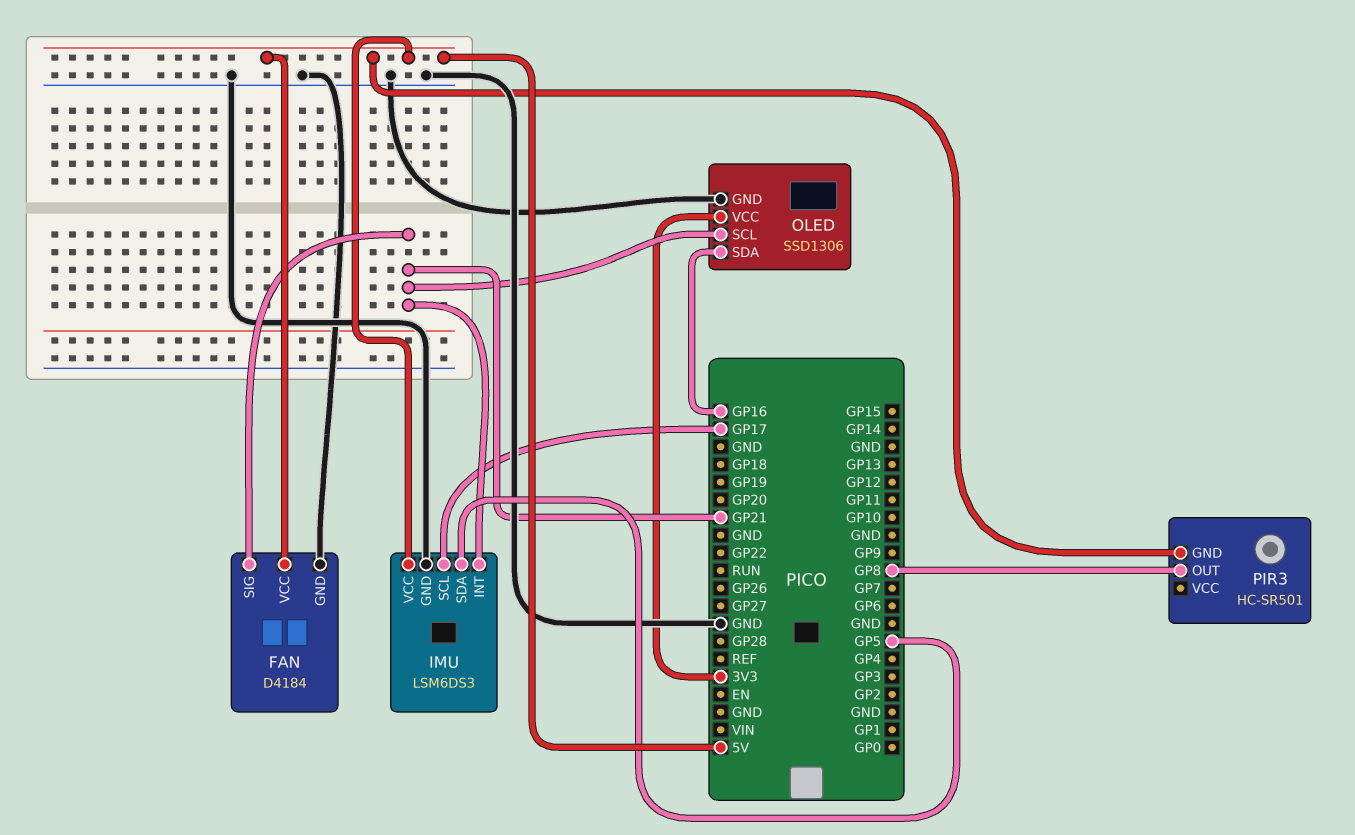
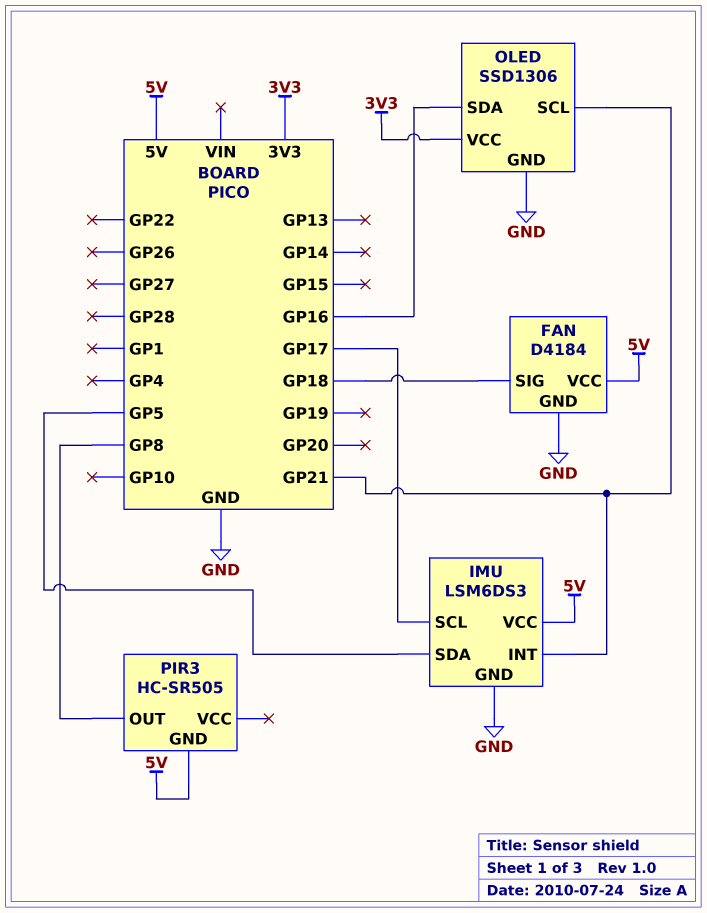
FAN pin SIG: GP21 -> GP18
PIR3: HC-SR501 -> HC-SR505

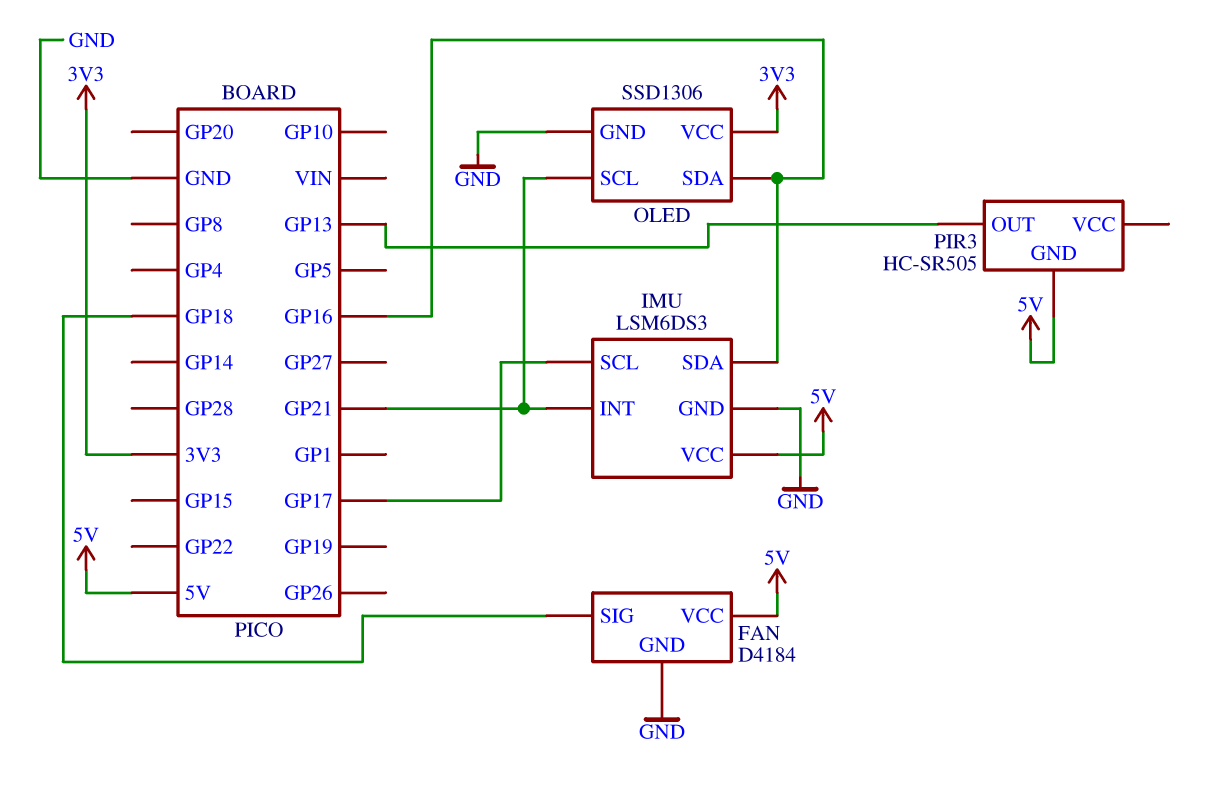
IMU pin SDA: GP5 -> GP16
PIR3 pin OUT: GP8 -> GP13

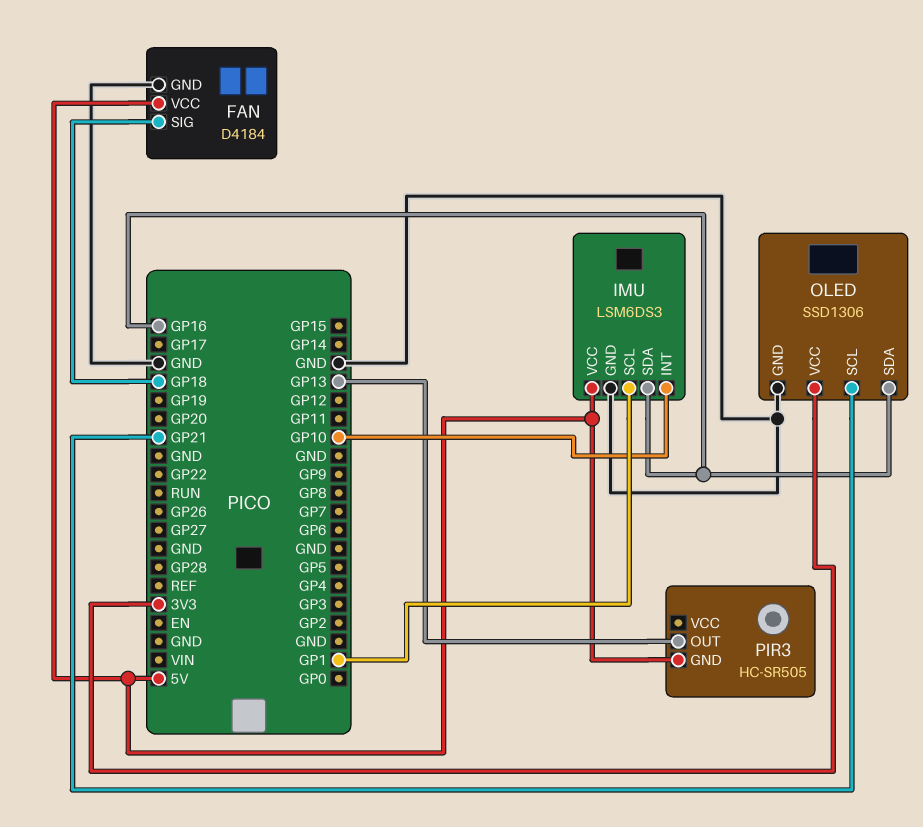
IMU pin INT: GP21 -> GP10
IMU pin SCL: GP17 -> GP1

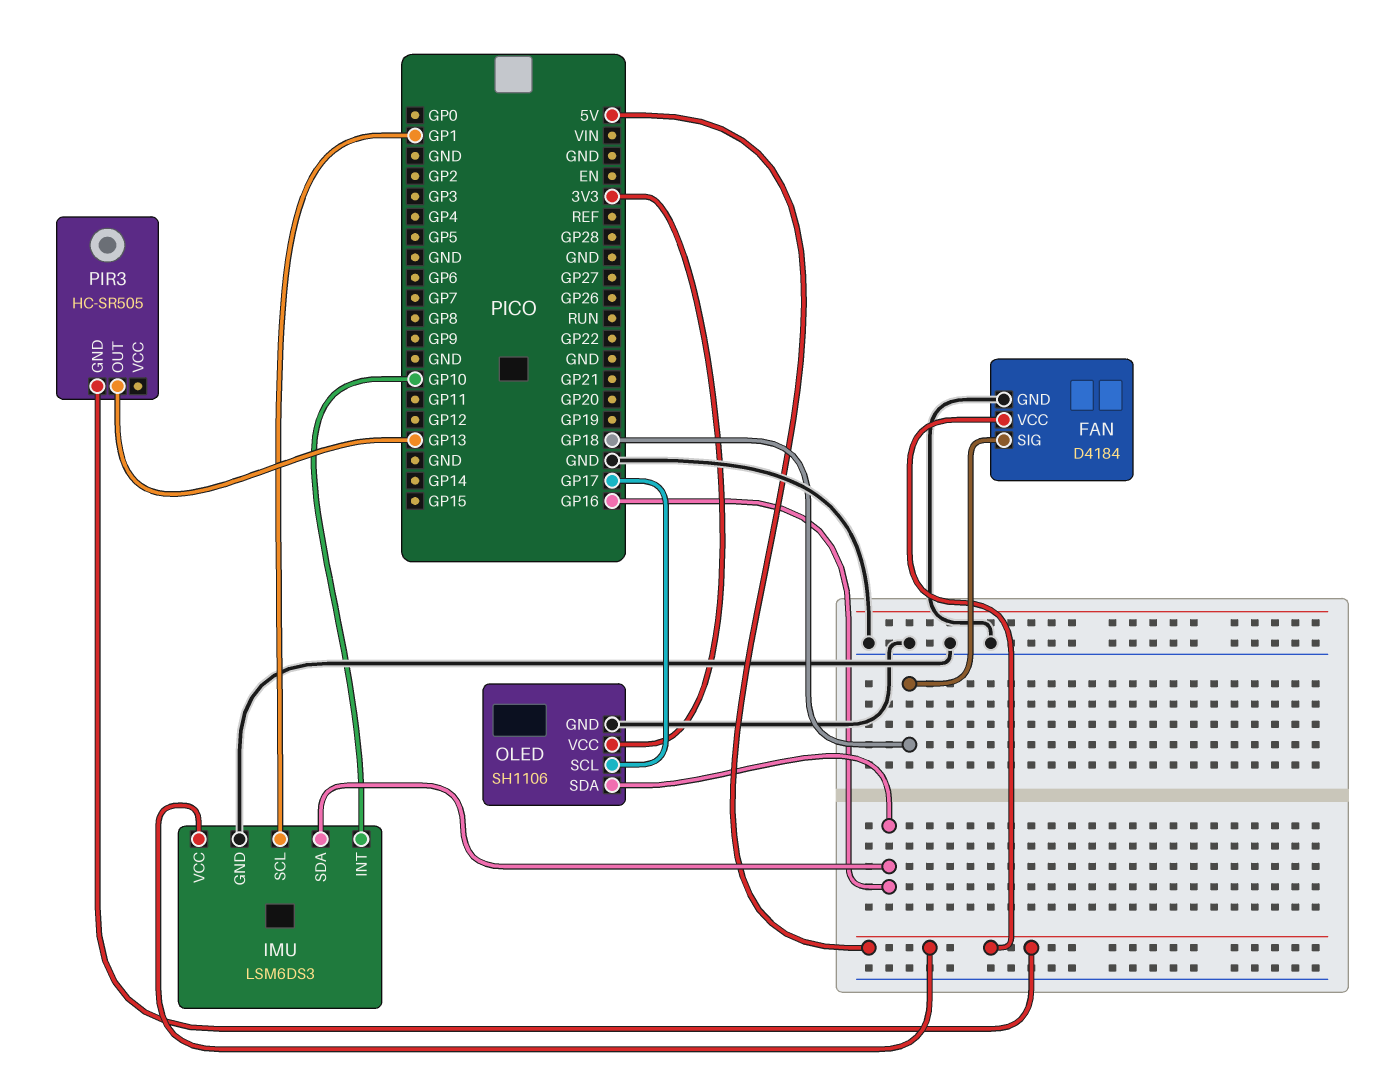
OLED: SSD1306 -> SH1106
OLED pin SCL: GP21 -> GP17

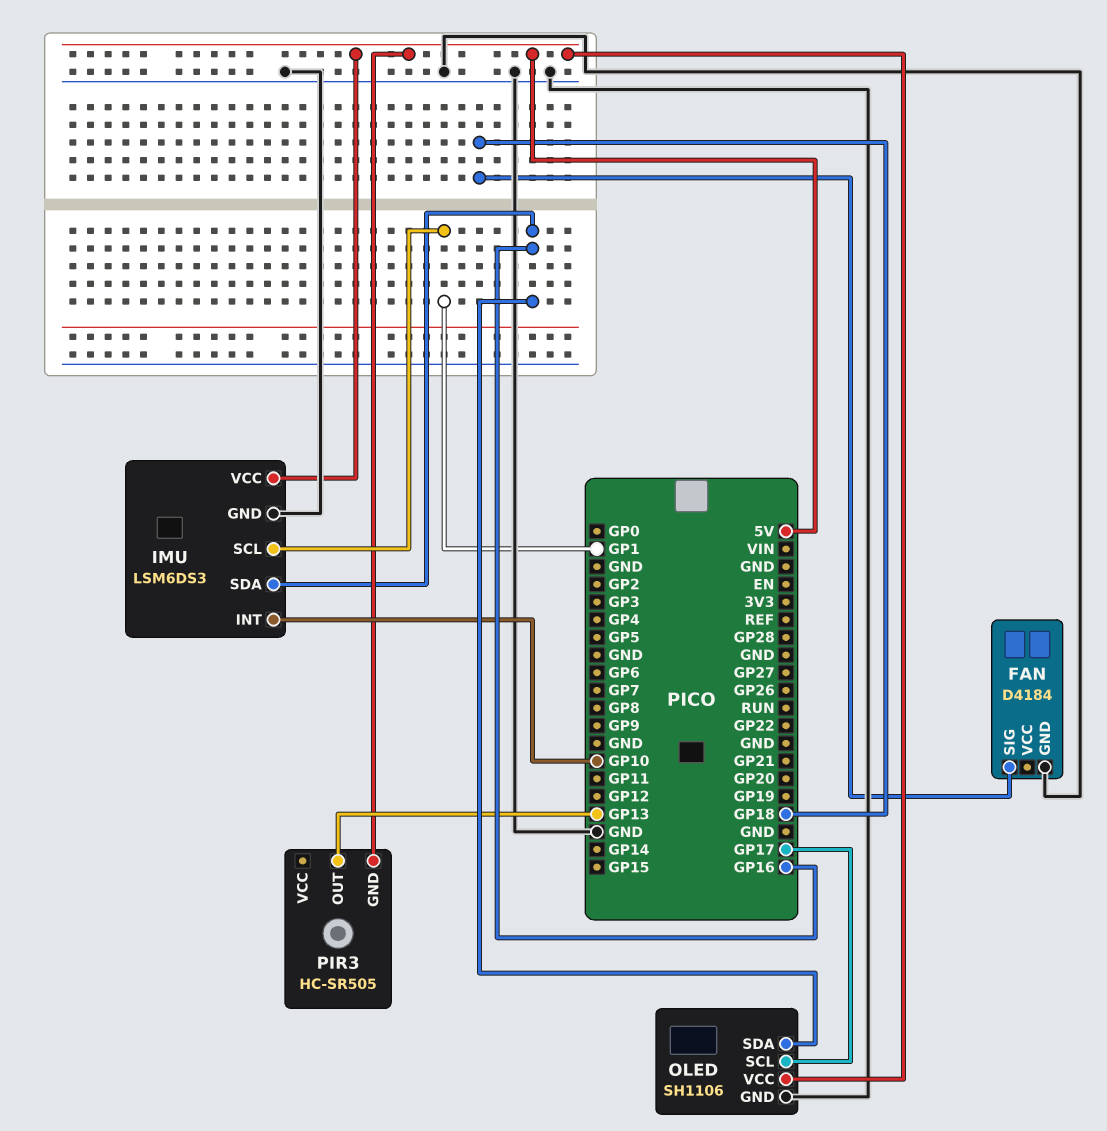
FAN pin VCC: 5V -> none
OLED pin VCC: 3V3 -> 5V

